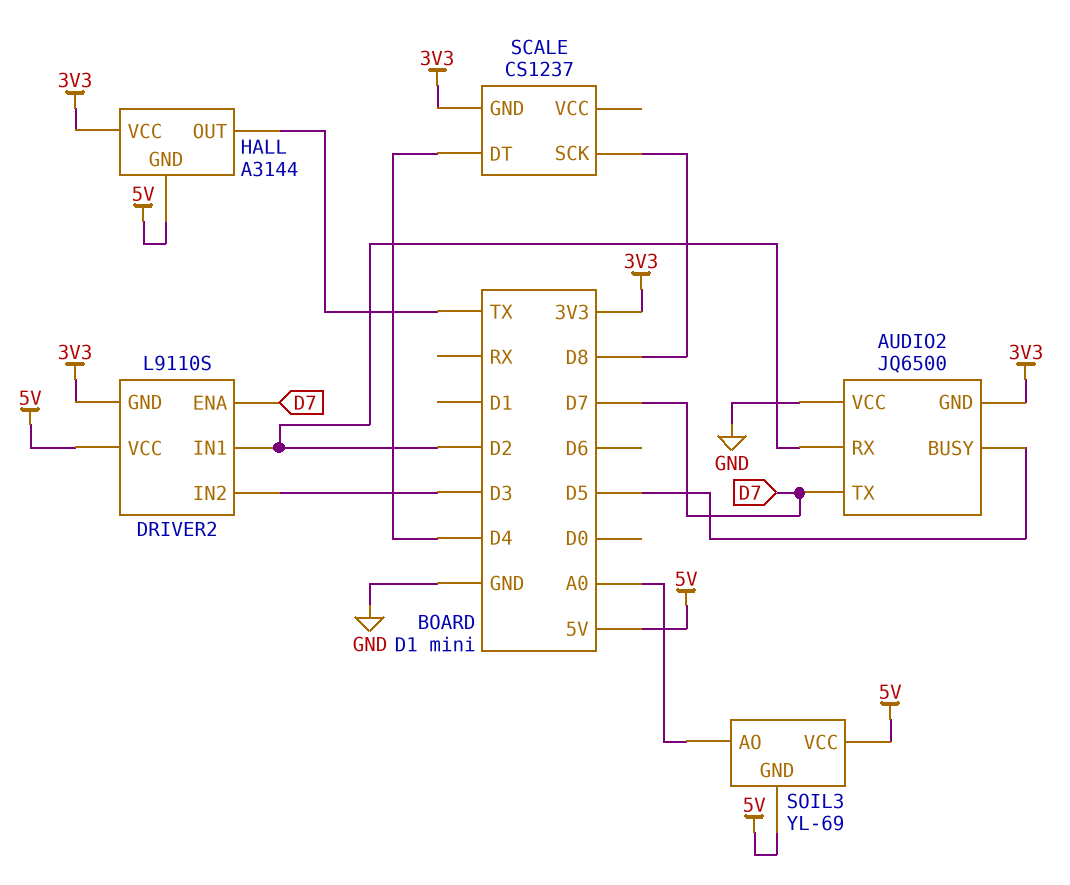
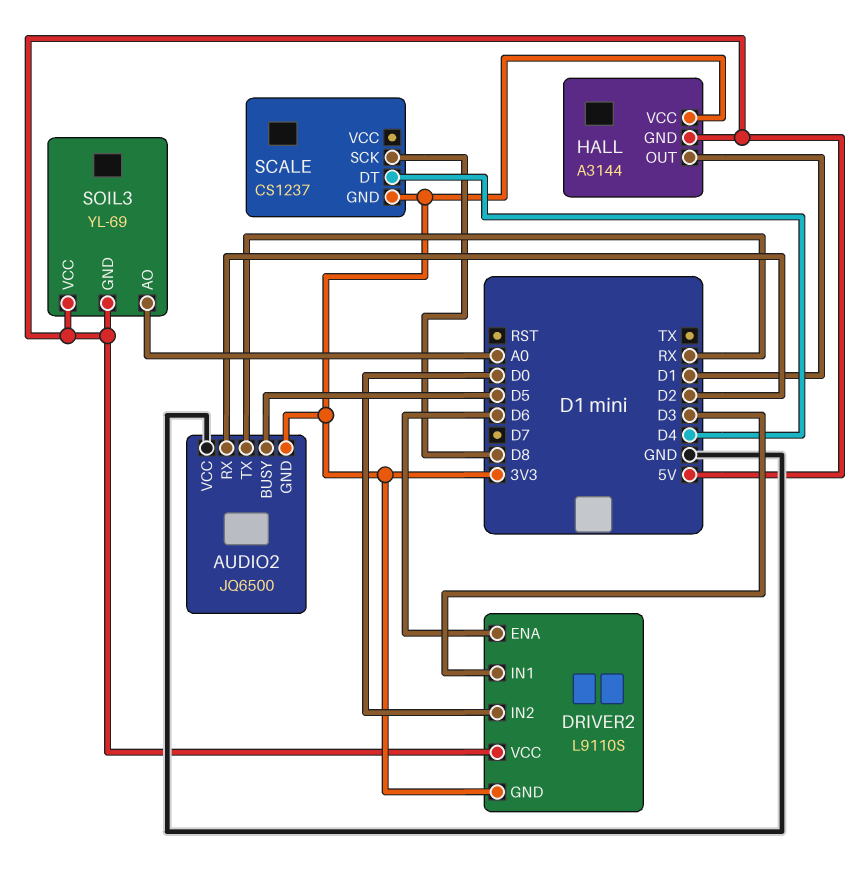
AUDIO2 pin TX: D7 -> RX
DRIVER2 pin ENA: D7 -> D6
DRIVER2 pin IN1: D2 -> D3
DRIVER2 pin IN2: D3 -> D0
HALL pin OUT: TX -> D1

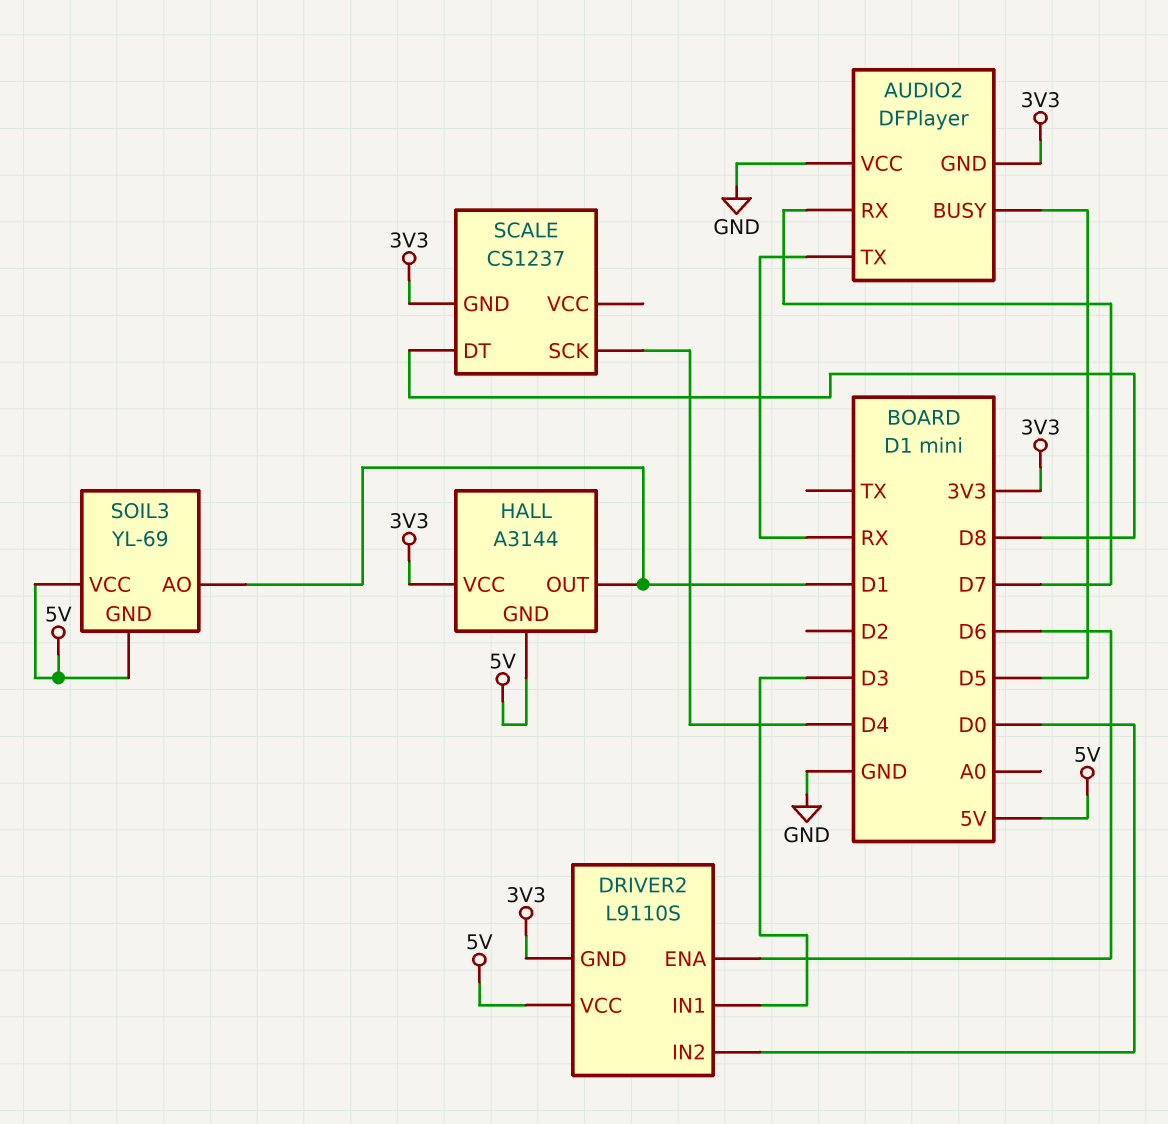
AUDIO2: JQ6500 -> DFPlayer
AUDIO2 pin RX: D2 -> D7
SCALE pin DT: D4 -> D8
SCALE pin SCK: D8 -> D4
SOIL3 pin AO: A0 -> D1

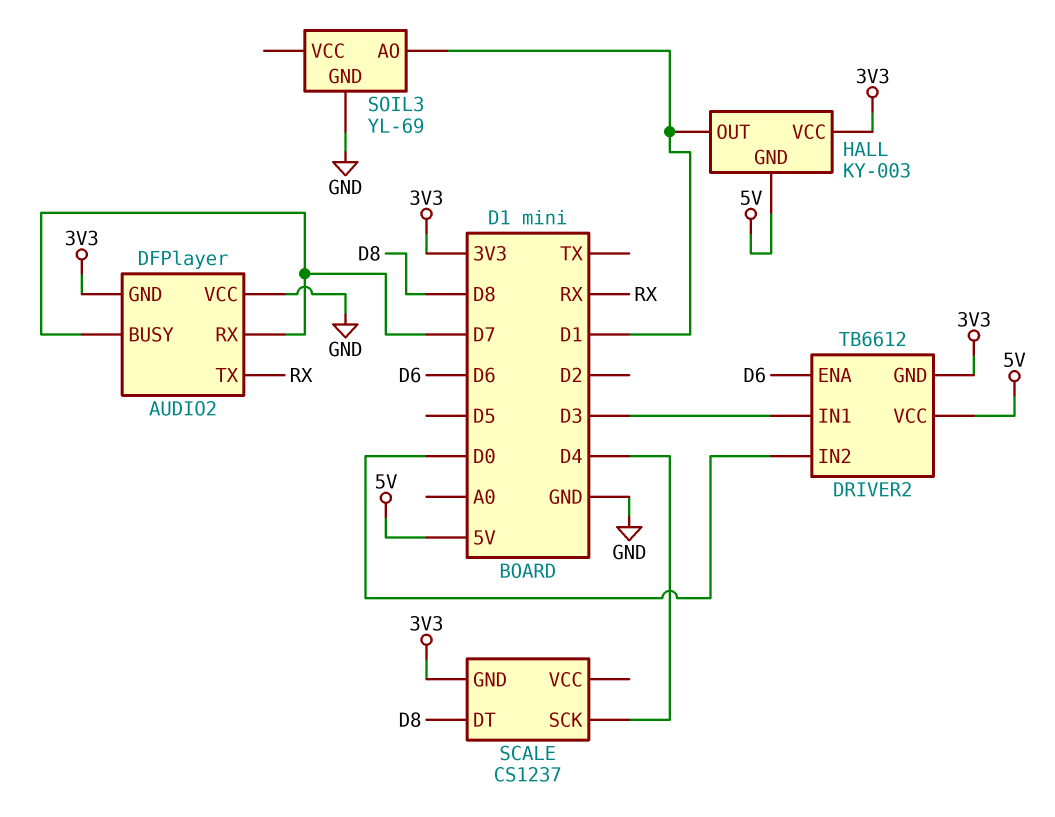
AUDIO2 pin BUSY: D5 -> D7
DRIVER2: L9110S -> TB6612
HALL: A3144 -> KY-003
SOIL3 pin GND: 5V -> GND
SOIL3 pin VCC: 5V -> none

